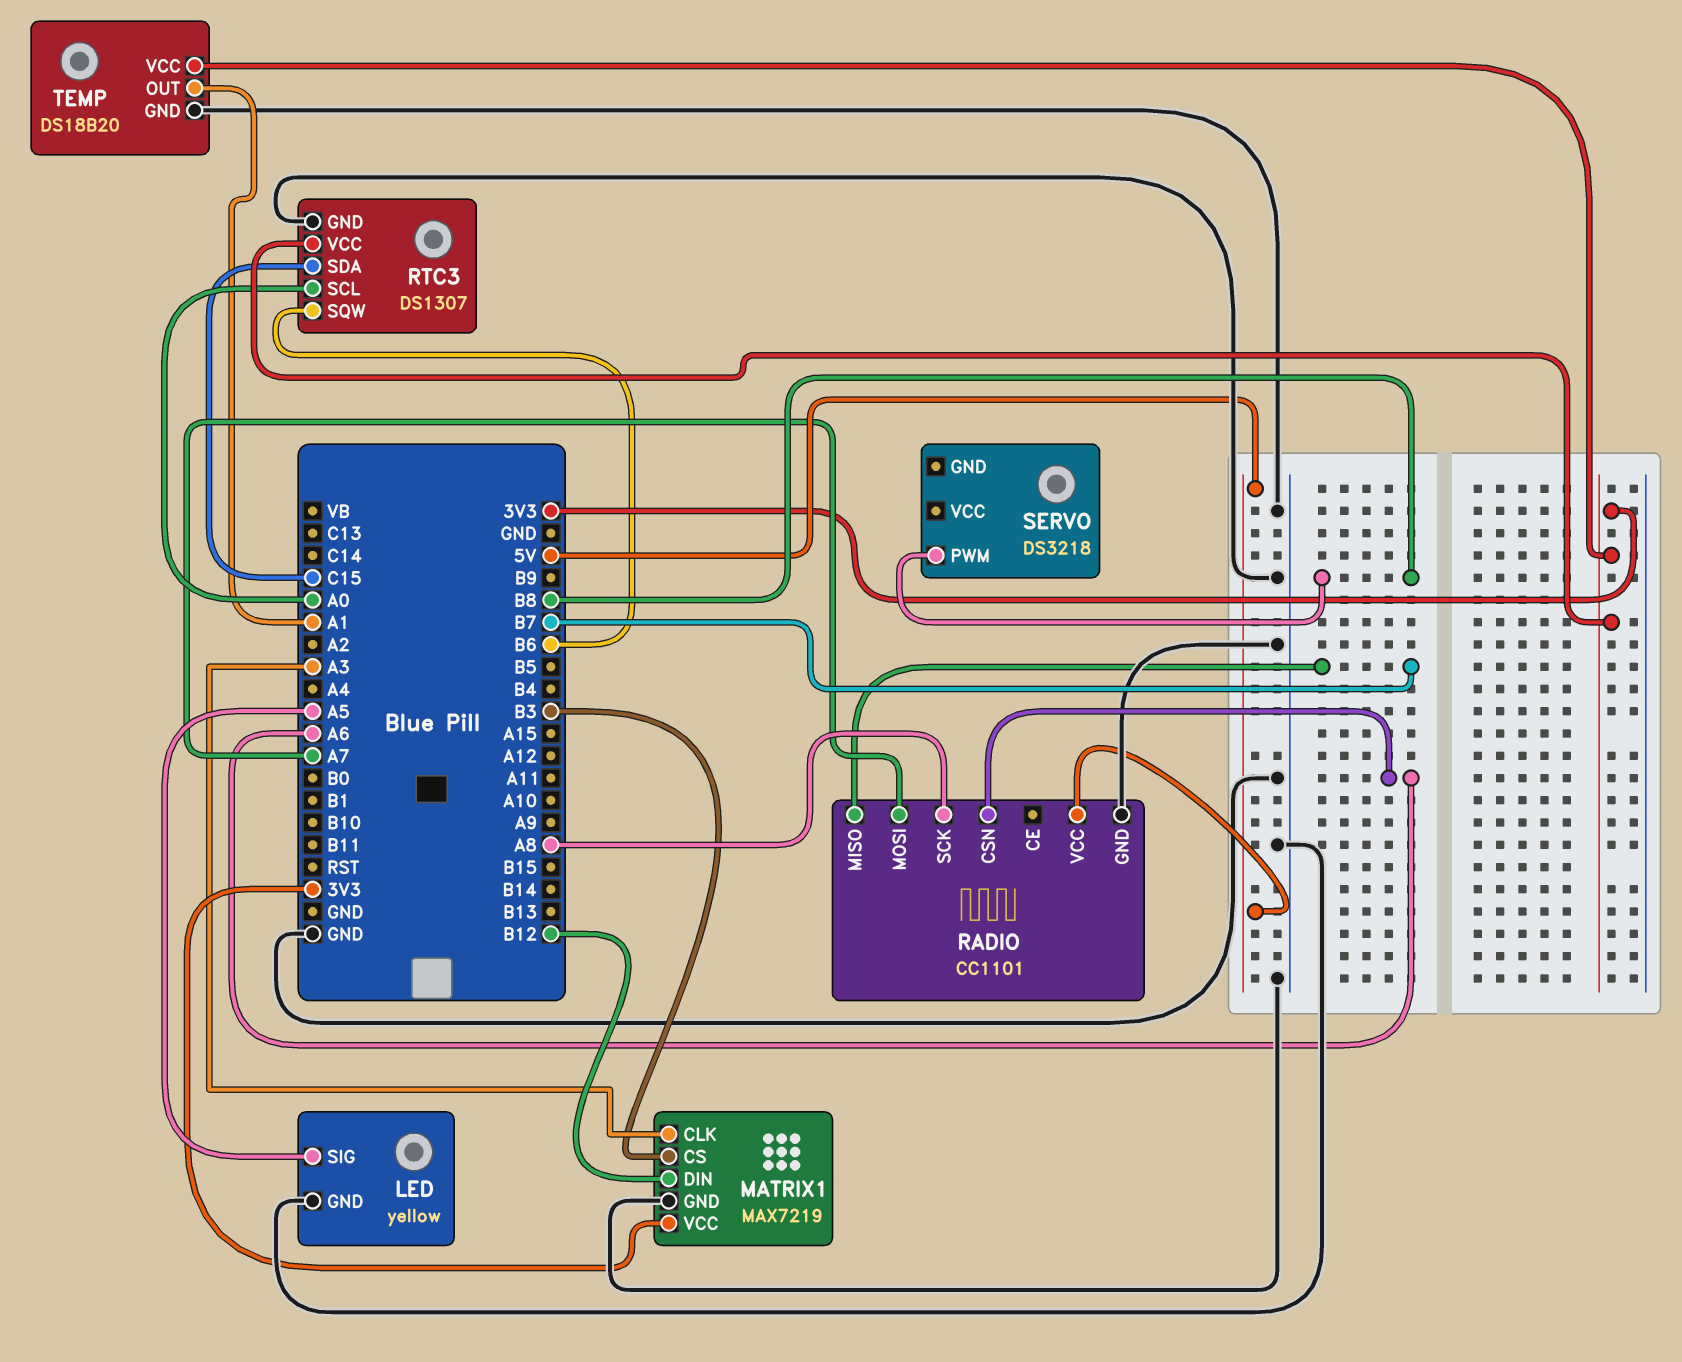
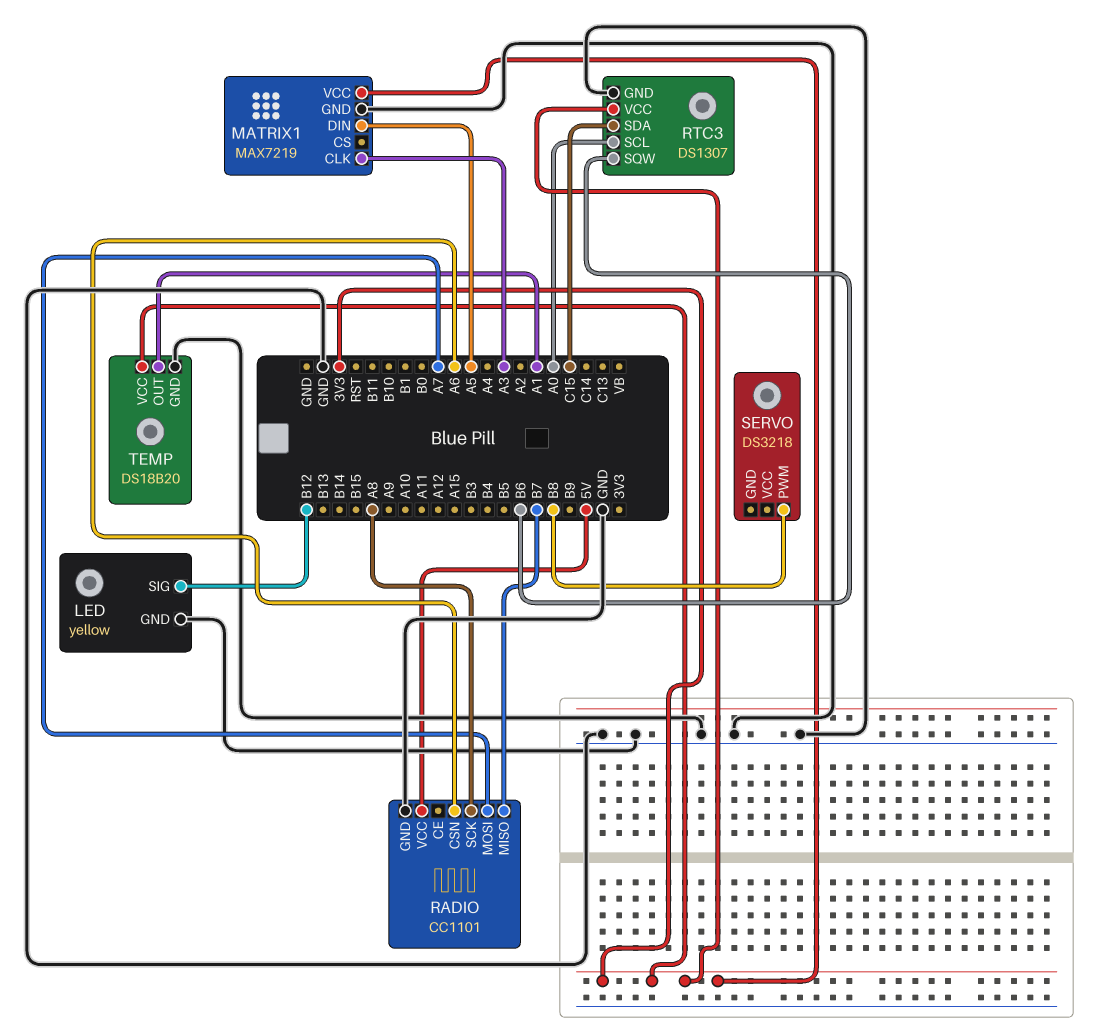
LED pin SIG: A5 -> B12
MATRIX1 pin CS: B3 -> none
MATRIX1 pin DIN: B12 -> A5

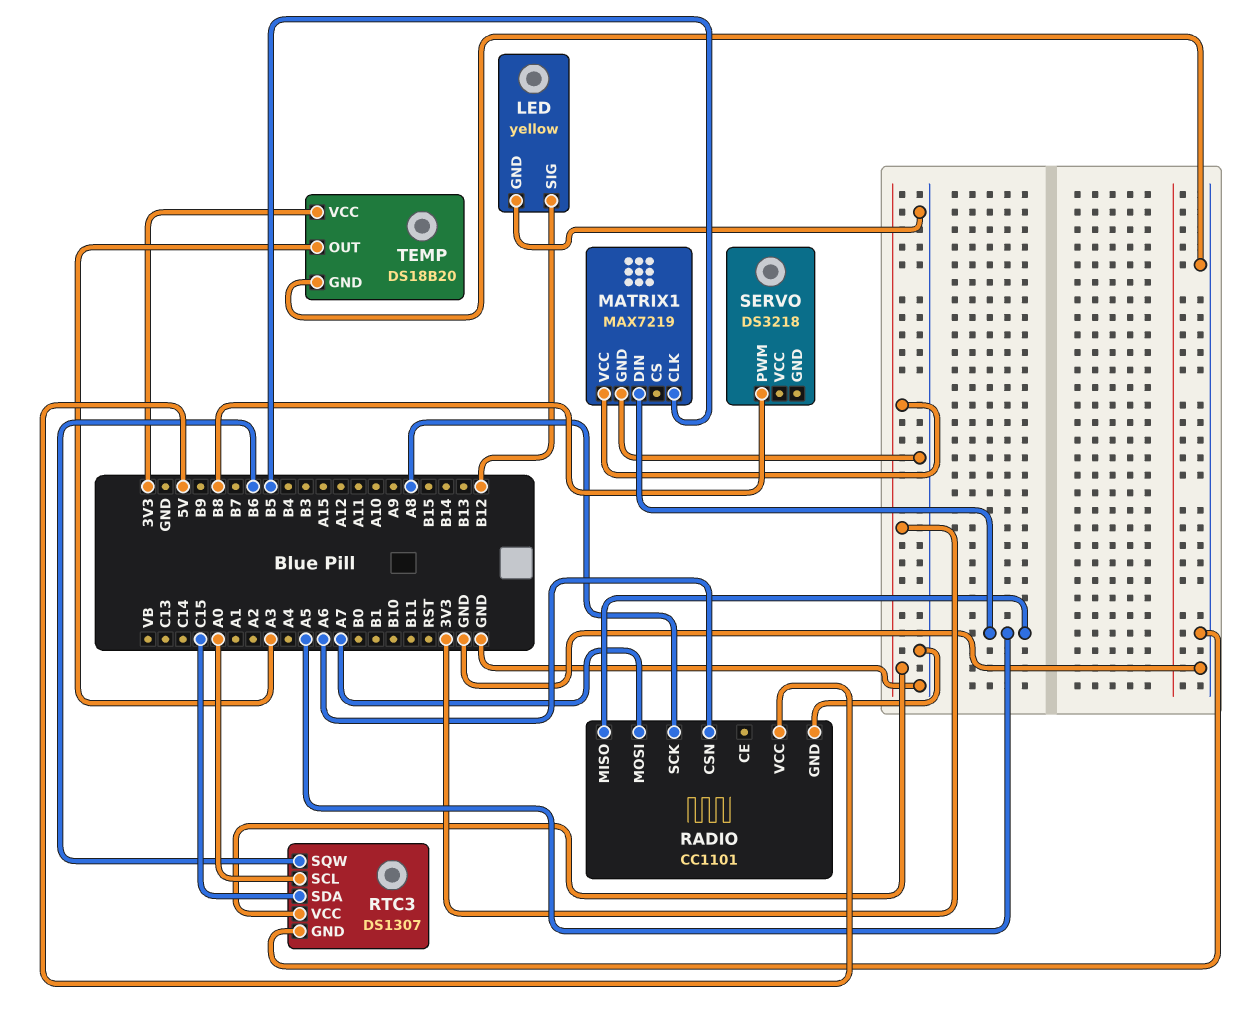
MATRIX1 pin CLK: A3 -> B5
RADIO pin MISO: B7 -> A5
TEMP pin OUT: A1 -> A3

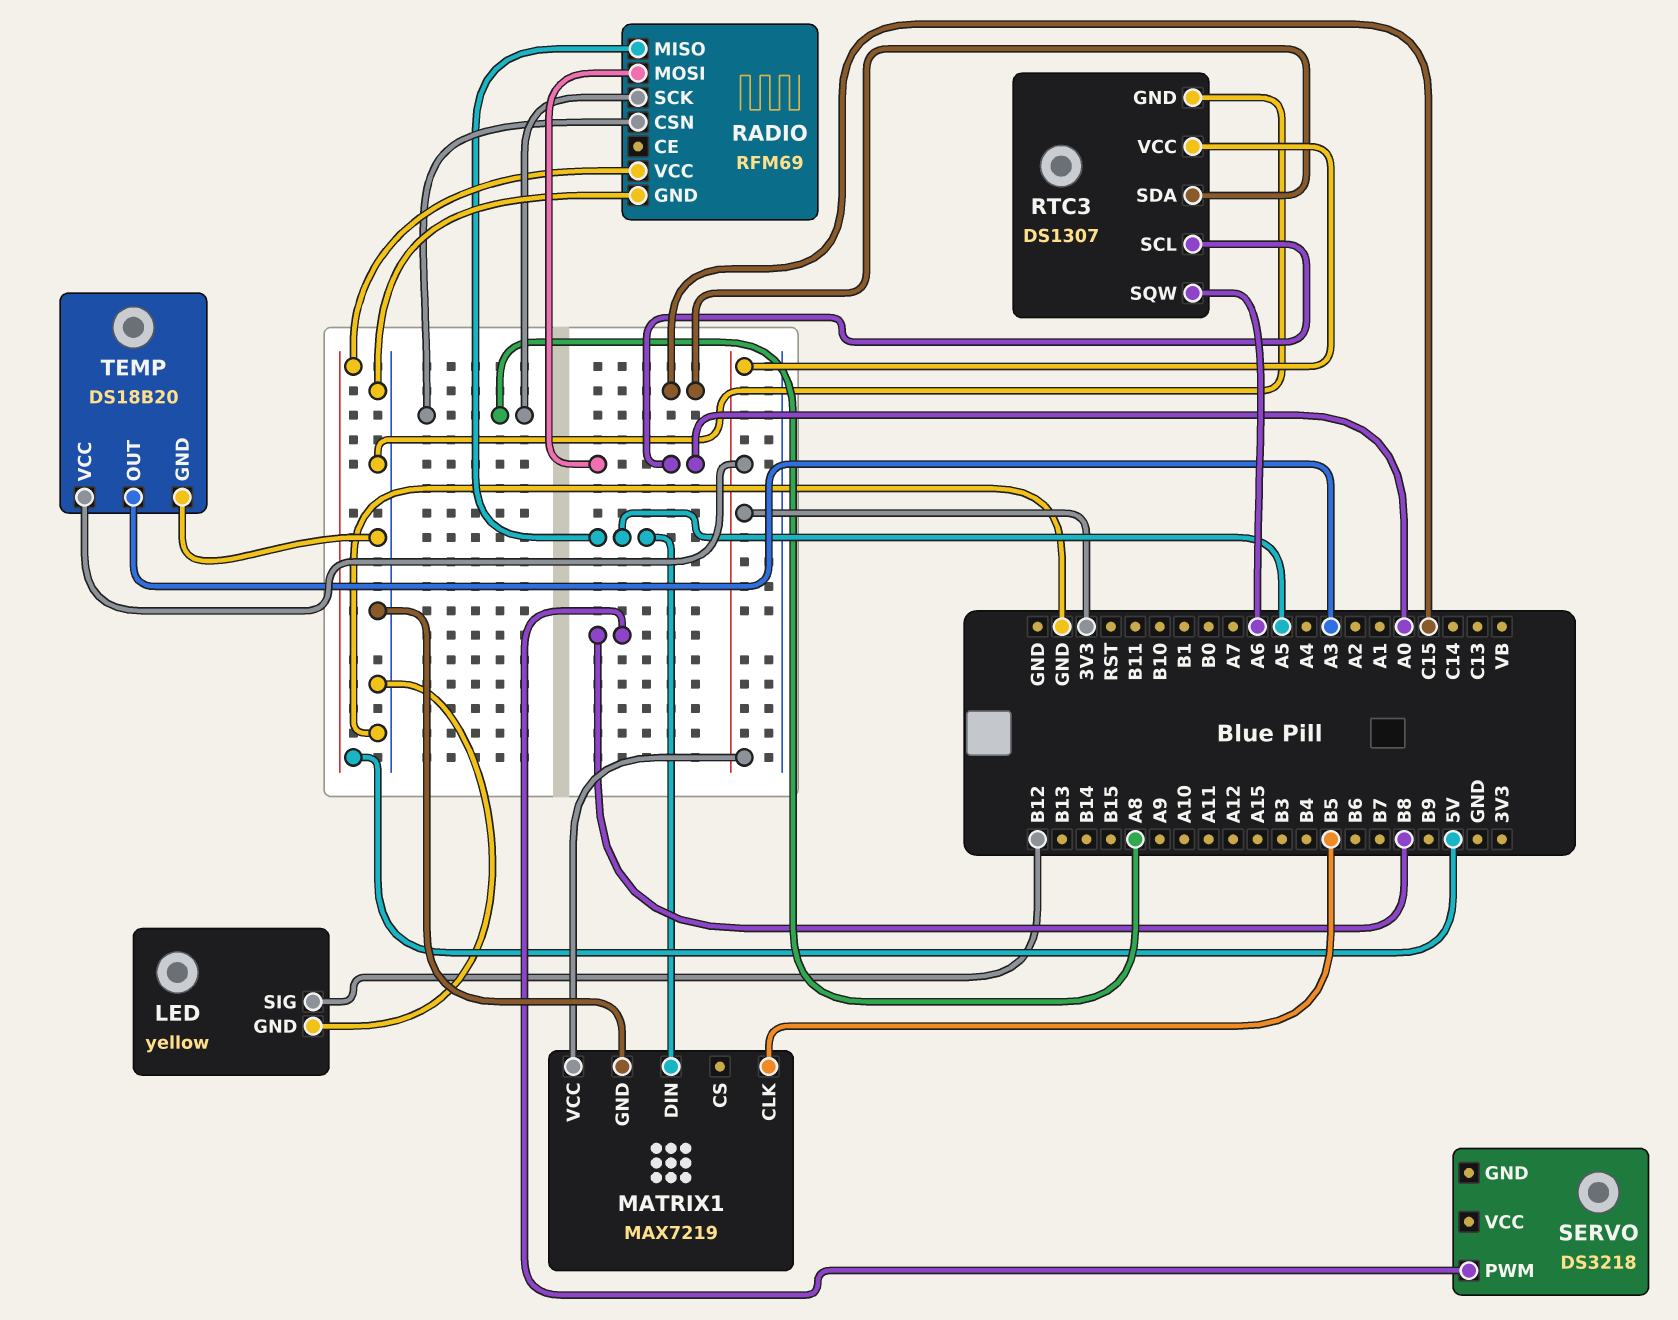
RADIO: CC1101 -> RFM69
RADIO pin CSN: A6 -> A8
RADIO pin MOSI: A7 -> A0
RTC3 pin SQW: B6 -> A6

